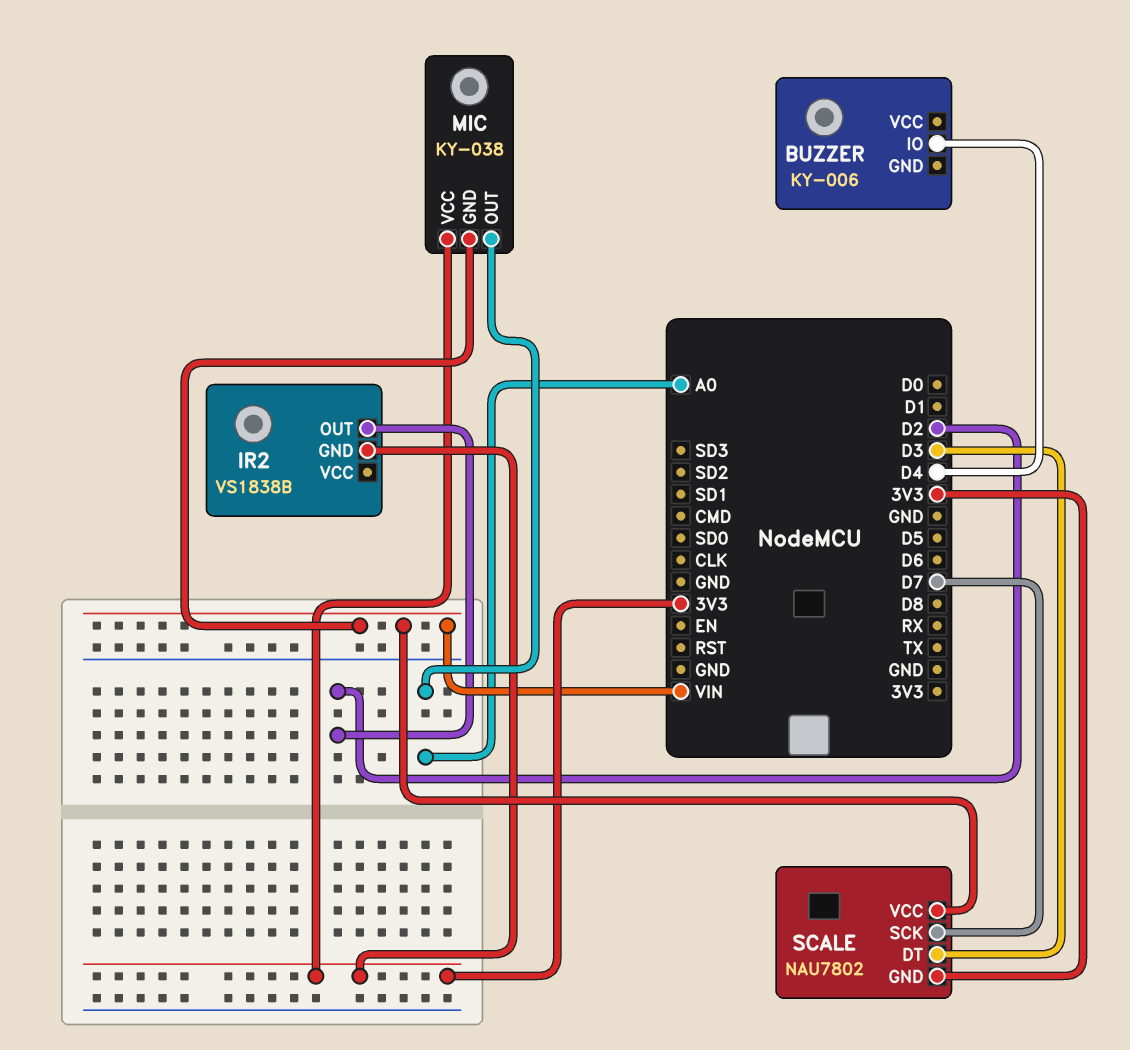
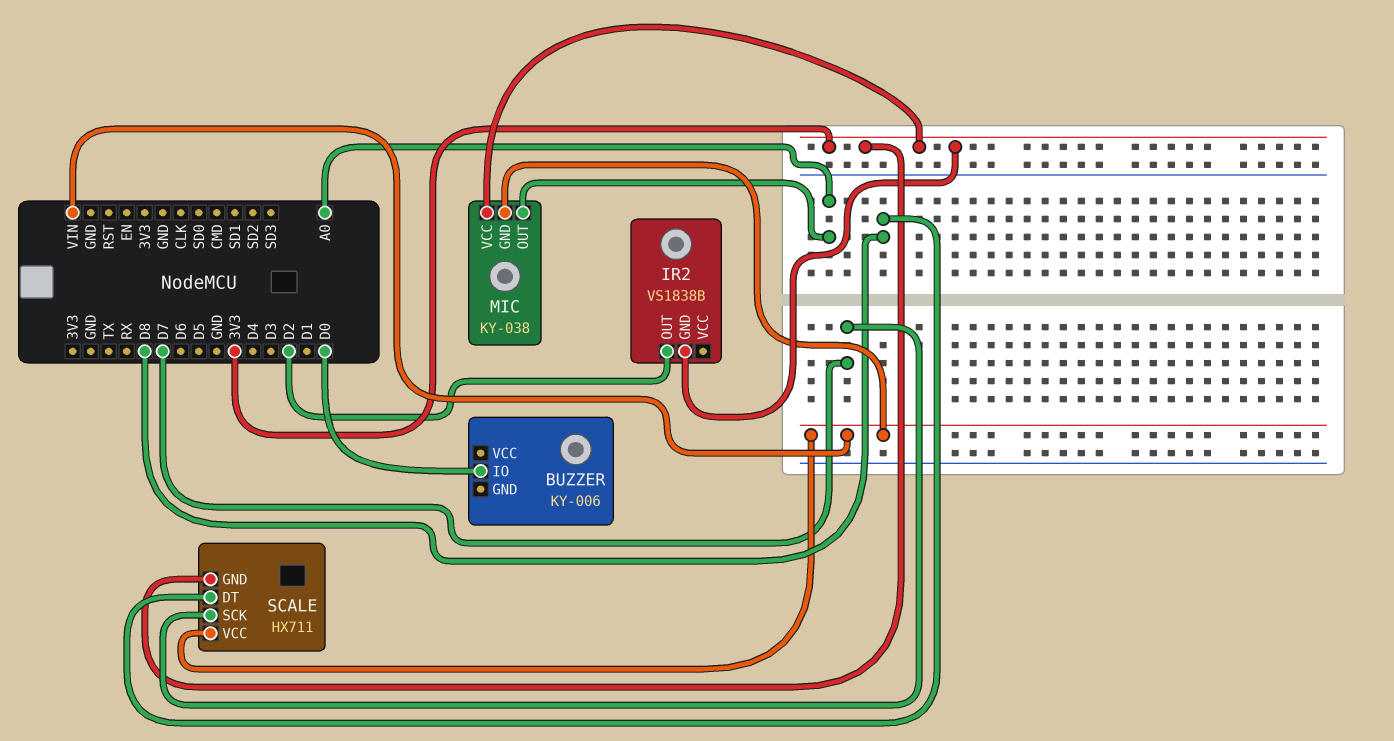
BUZZER pin IO: D4 -> D0
SCALE: NAU7802 -> HX711
SCALE pin DT: D3 -> D8

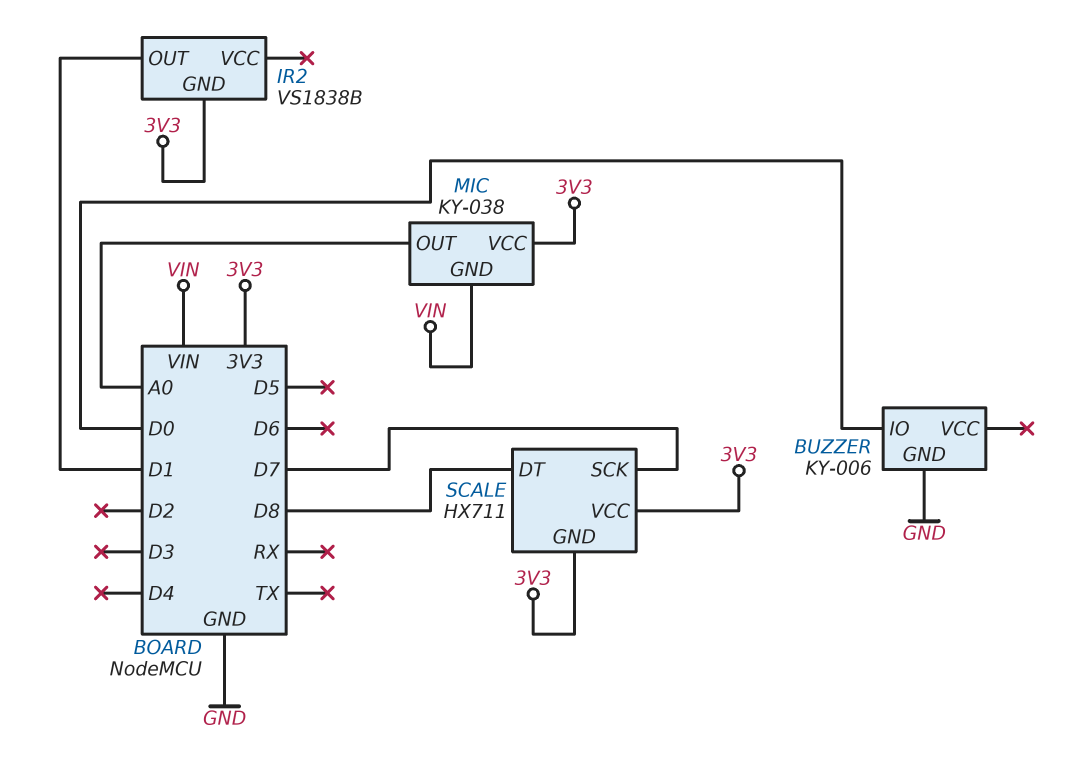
BUZZER pin GND: none -> GND
IR2 pin OUT: D2 -> D1
SCALE pin VCC: VIN -> 3V3

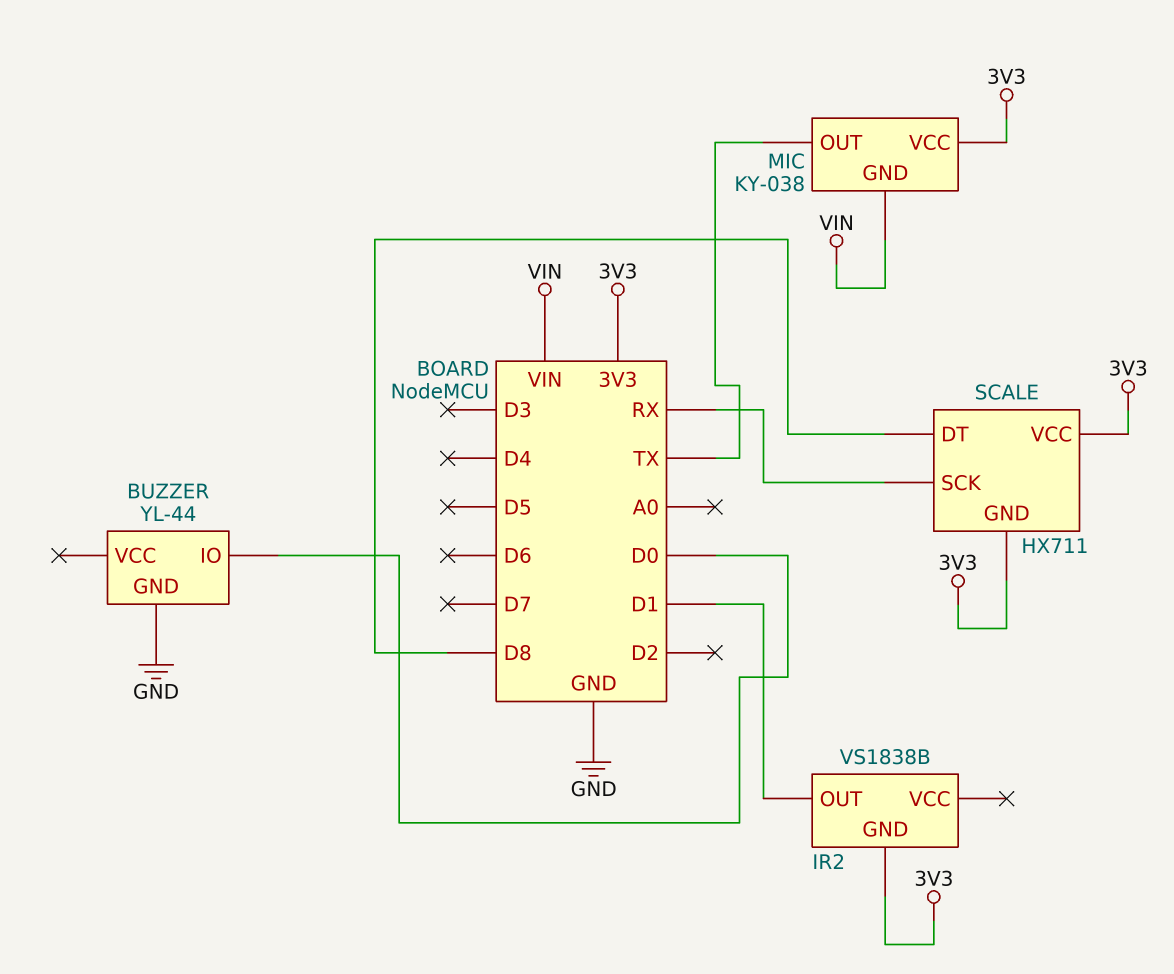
BUZZER: KY-006 -> YL-44
MIC pin OUT: A0 -> TX
SCALE pin SCK: D7 -> RX

